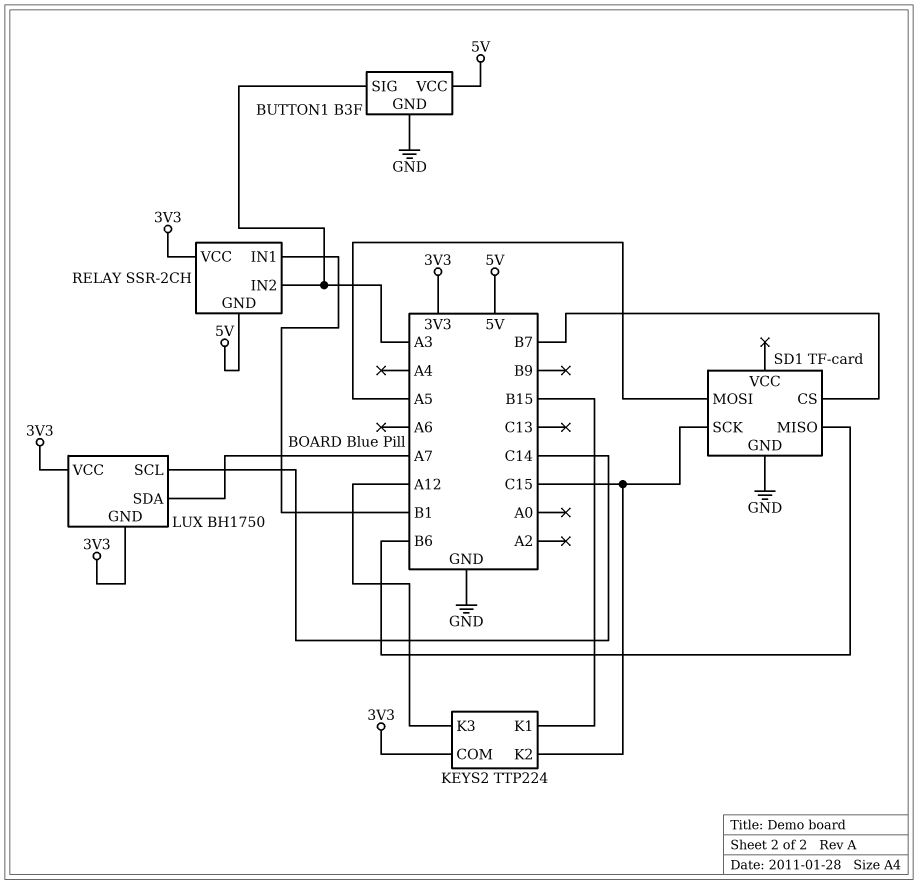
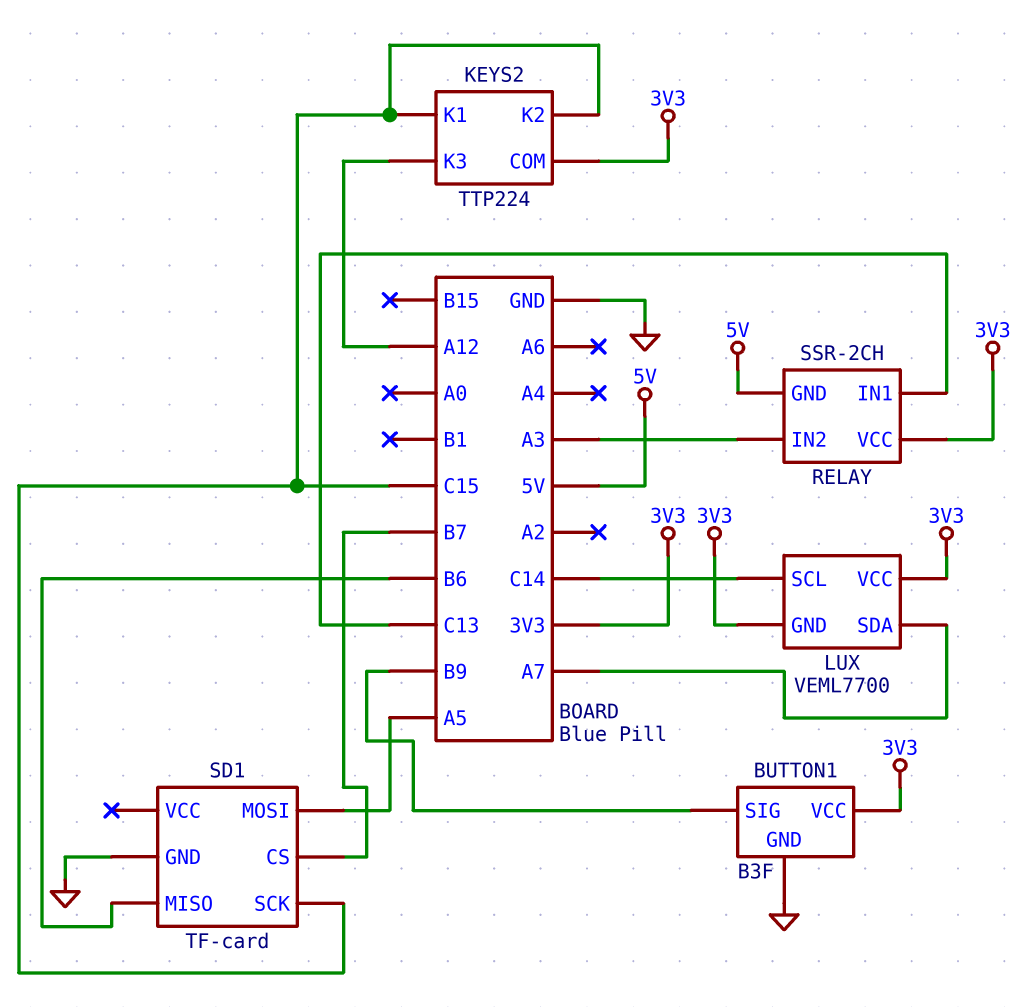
BUTTON1 pin SIG: A3 -> B9
BUTTON1 pin VCC: 5V -> 3V3
KEYS2 pin K1: B15 -> C15
LUX: BH1750 -> VEML7700
RELAY pin IN1: B1 -> C13

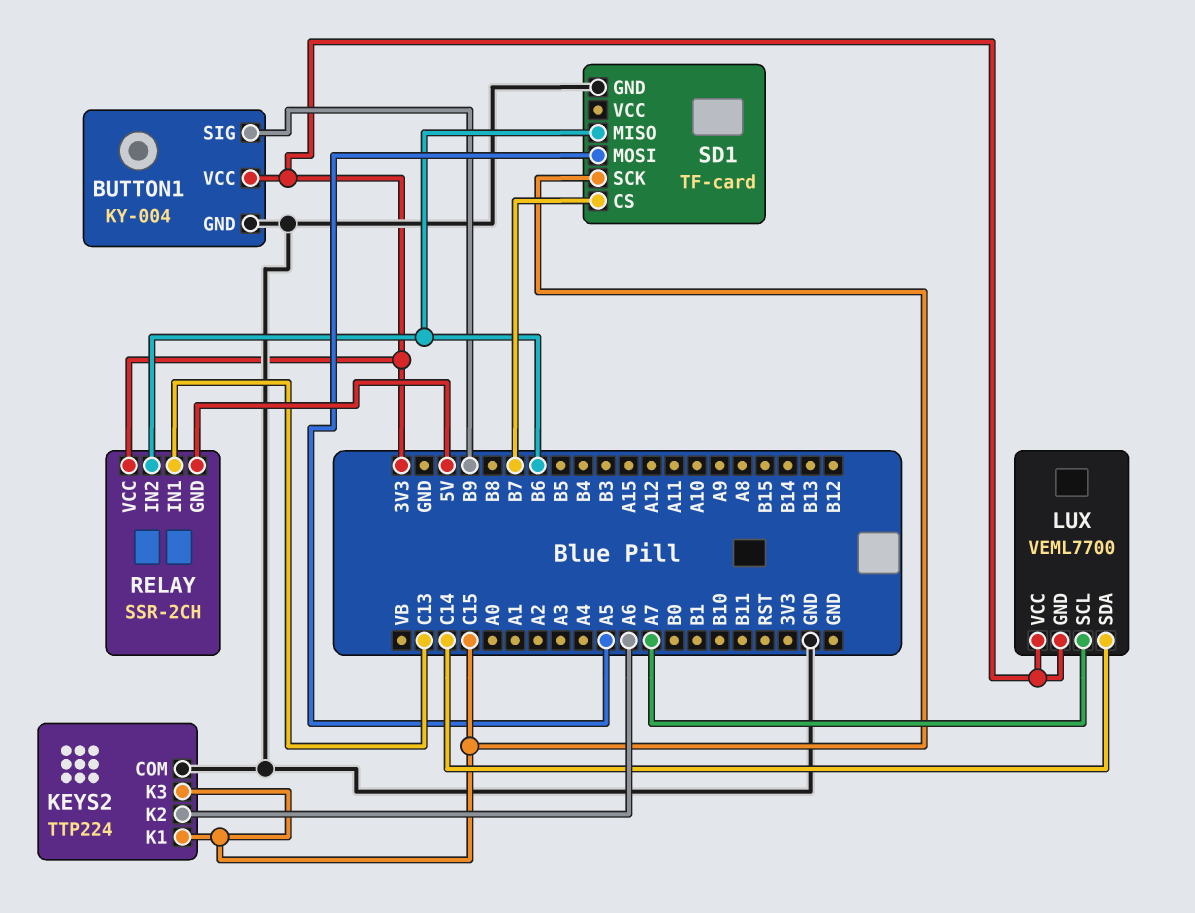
BUTTON1: B3F -> KY-004
KEYS2 pin COM: 3V3 -> GND
KEYS2 pin K2: C15 -> A6
KEYS2 pin K3: A12 -> C15
LUX pin SCL: C14 -> A7
LUX pin SDA: A7 -> C14
RELAY pin IN2: A3 -> B6

